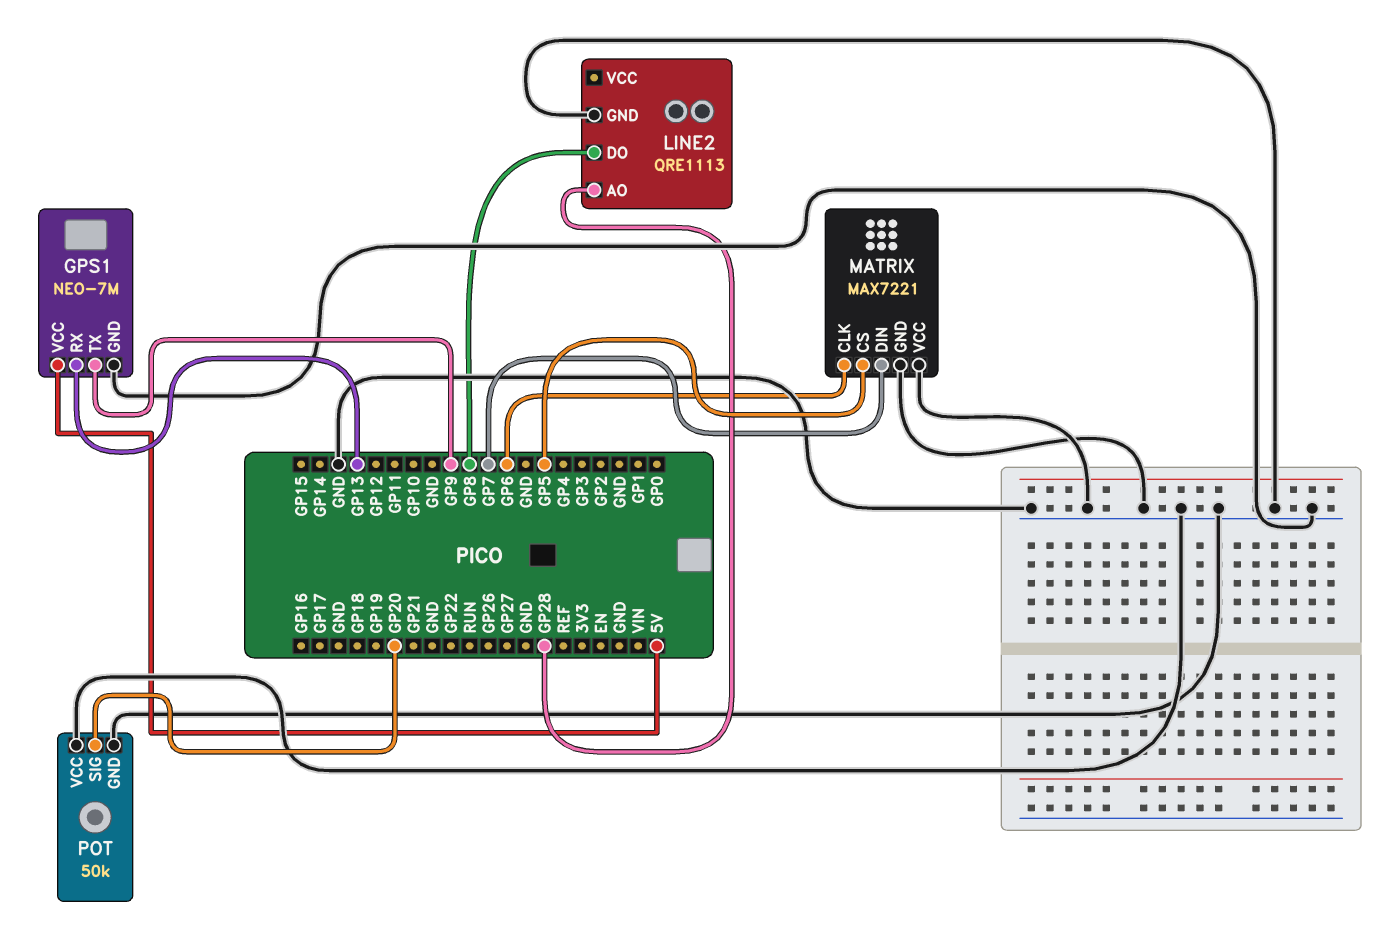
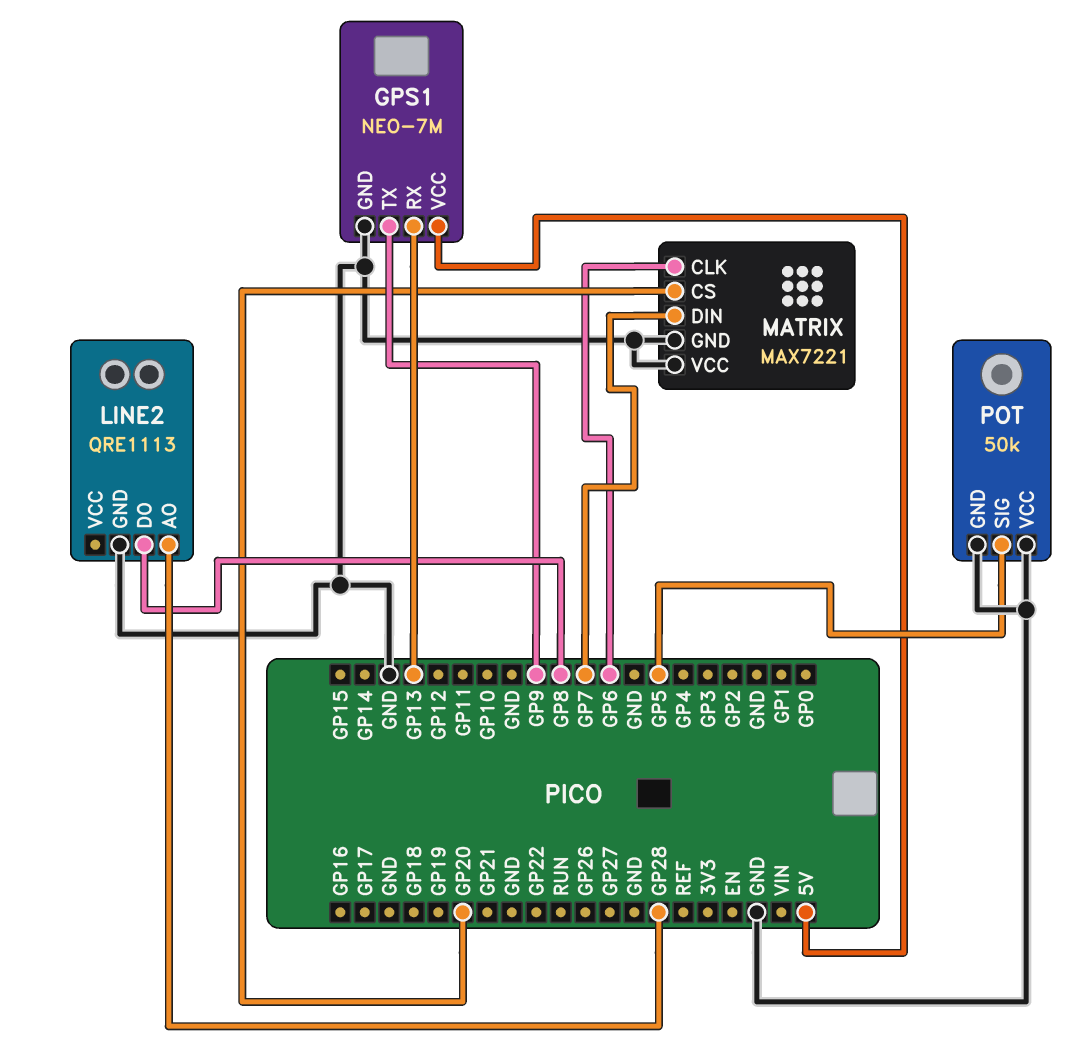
MATRIX pin CS: GP5 -> GP20
POT pin SIG: GP20 -> GP5

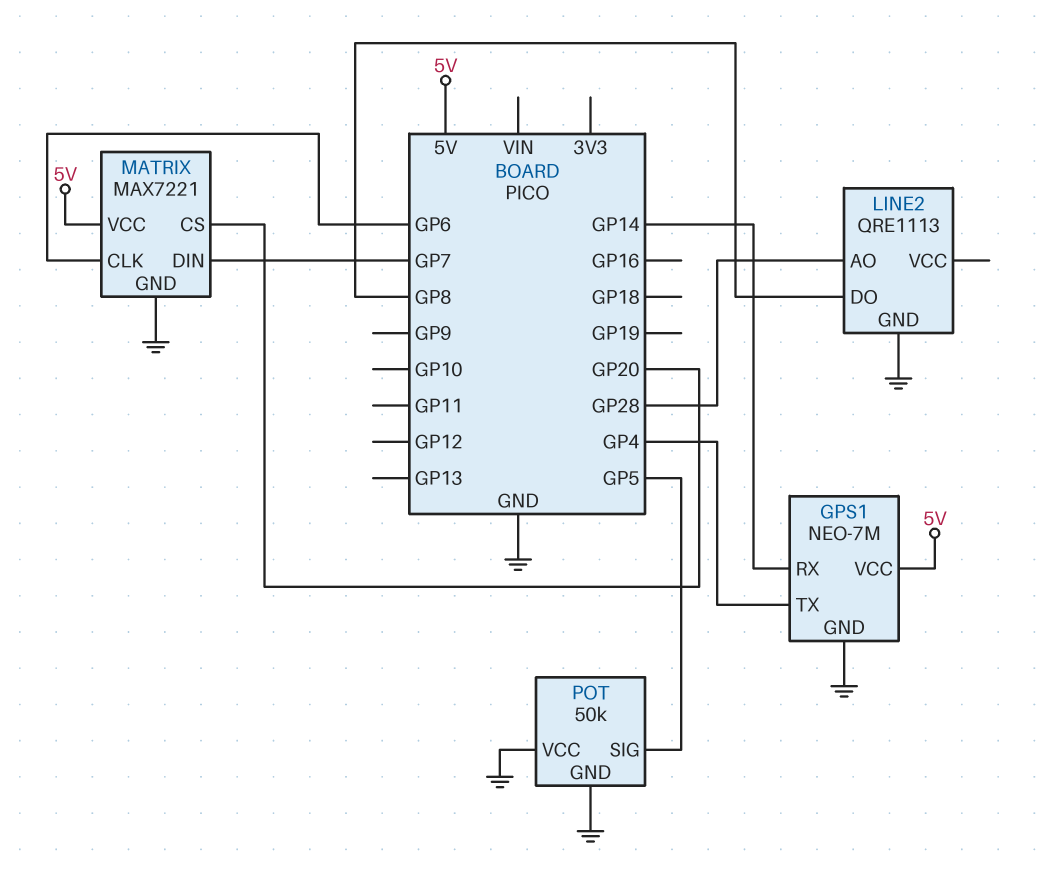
GPS1 pin RX: GP13 -> GP14
GPS1 pin TX: GP9 -> GP4
MATRIX pin VCC: GND -> 5V

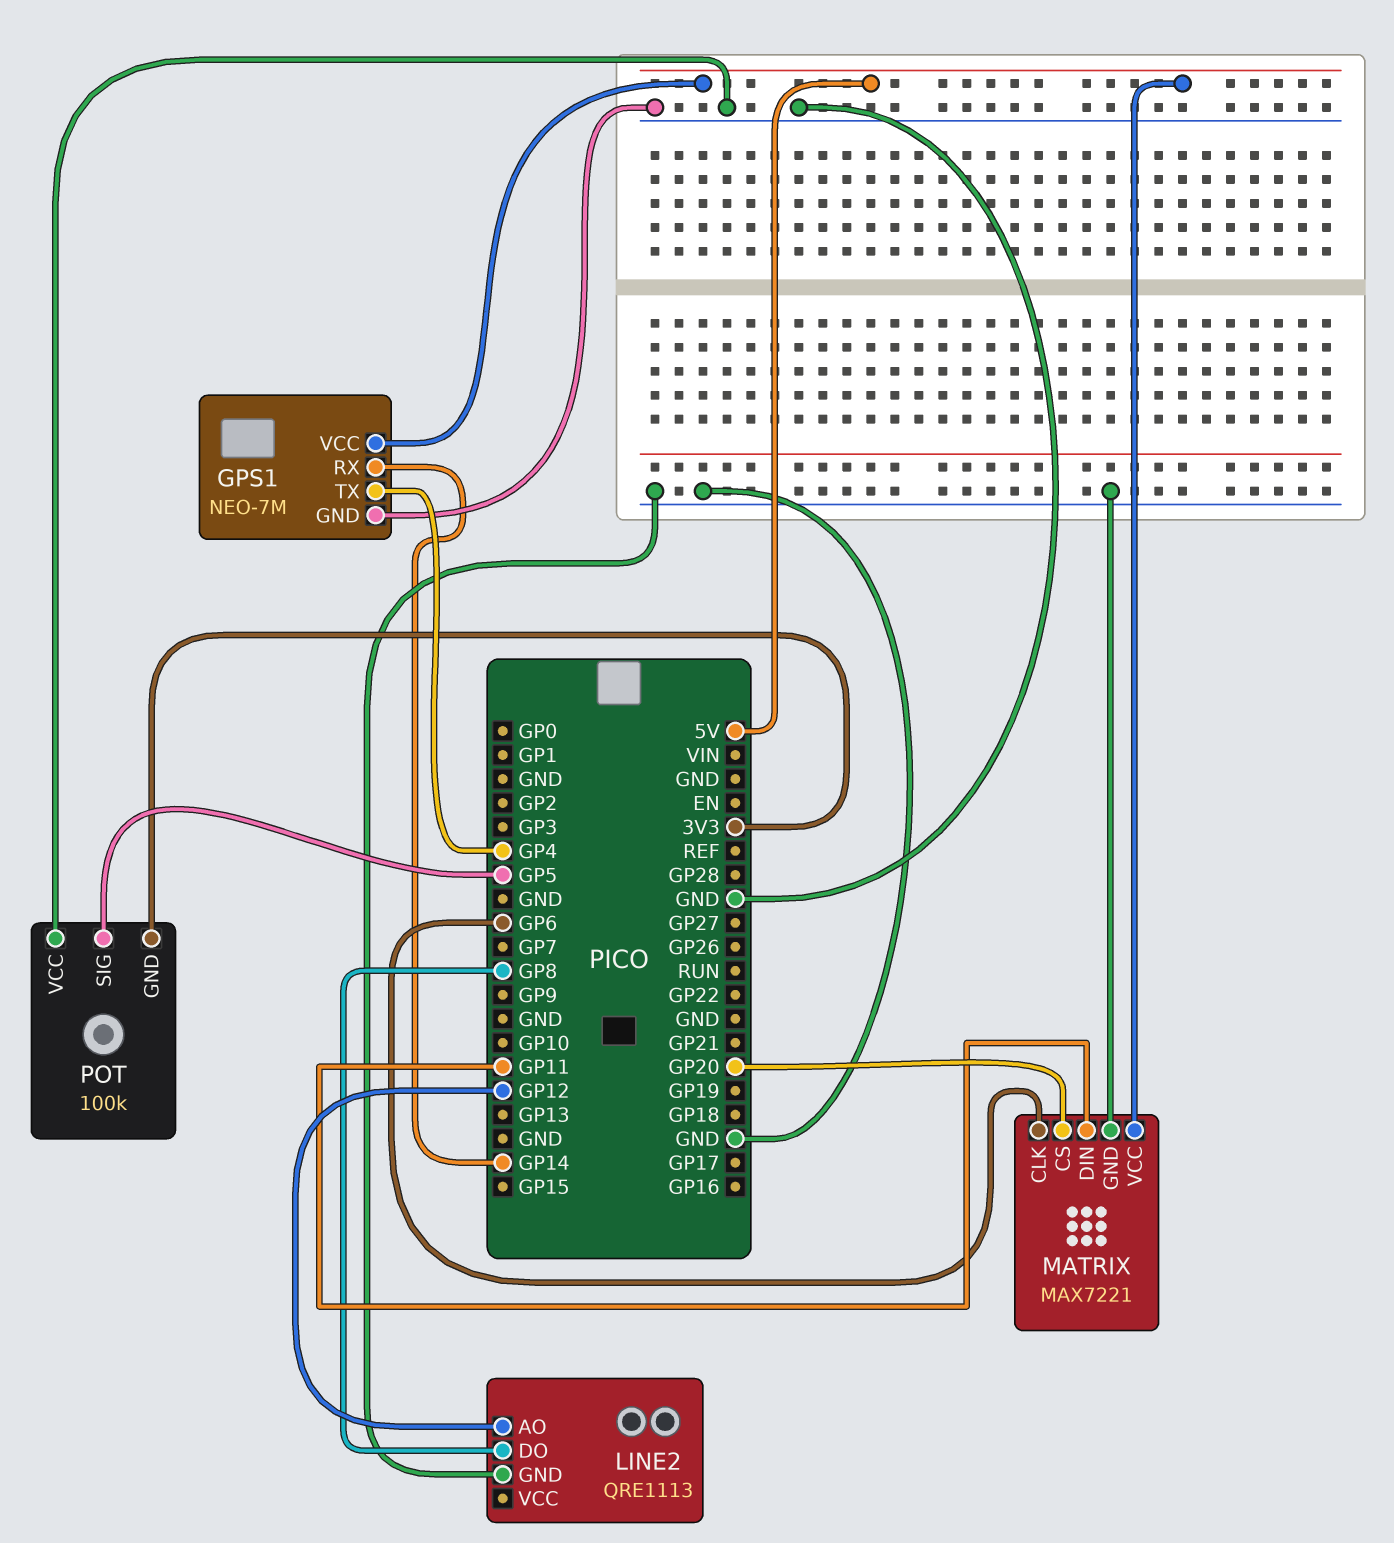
LINE2 pin AO: GP28 -> GP12
MATRIX pin DIN: GP7 -> GP11
POT: 50k -> 100k
POT pin GND: GND -> 3V3

